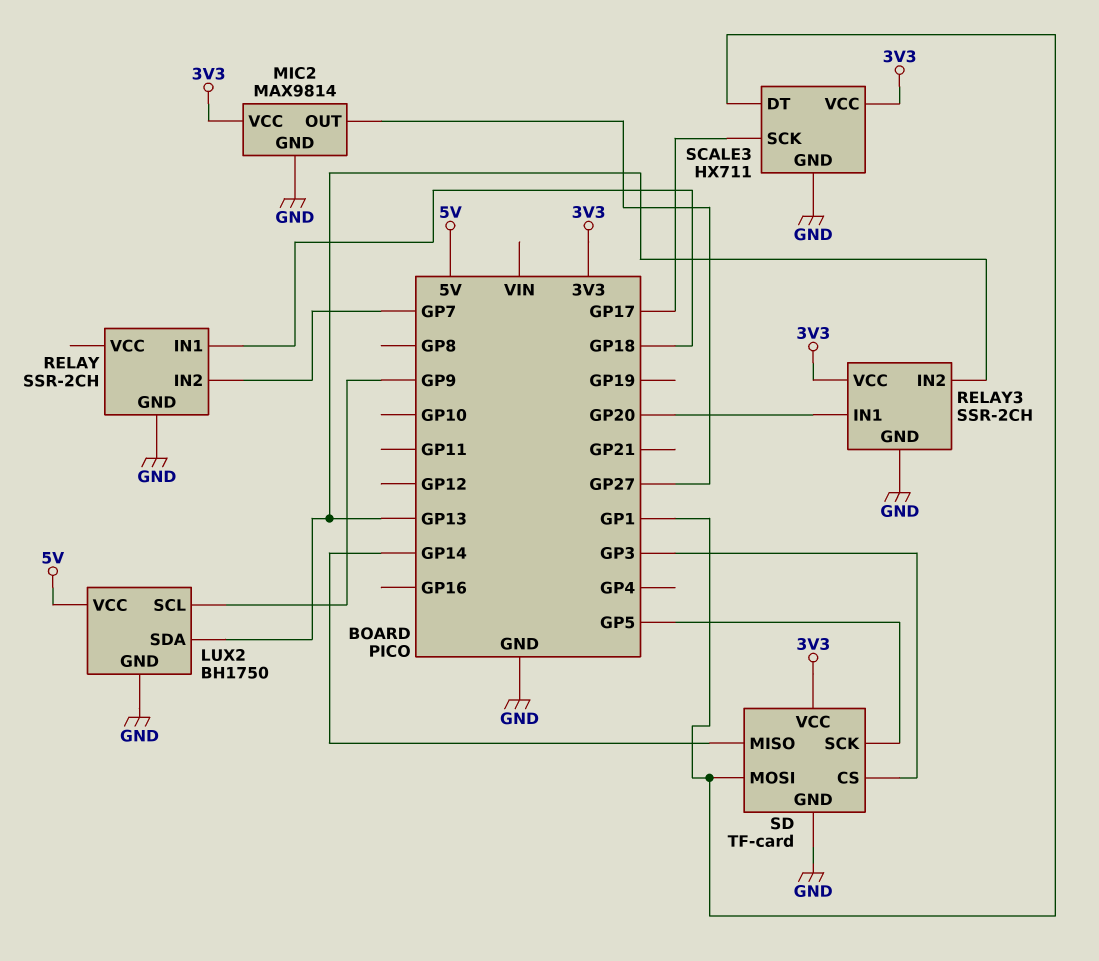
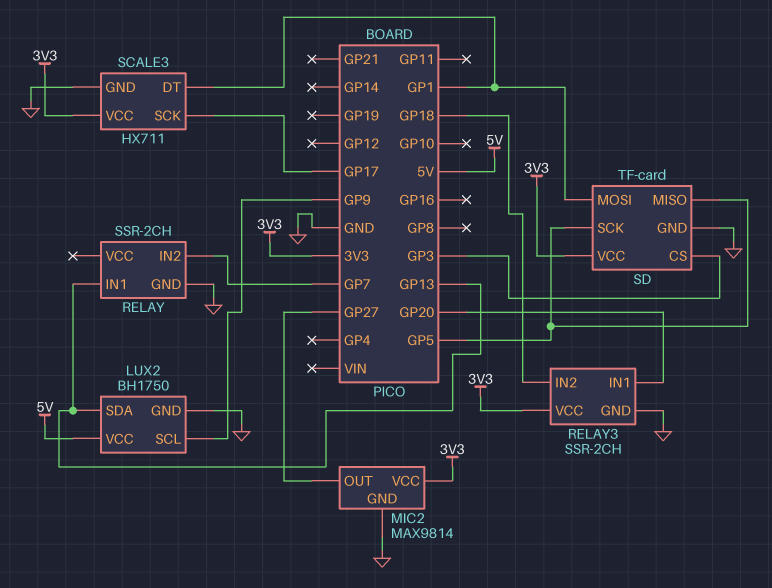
RELAY pin IN1: GP18 -> GP13
RELAY3 pin IN2: GP13 -> GP18
SD pin MISO: GP14 -> GP5

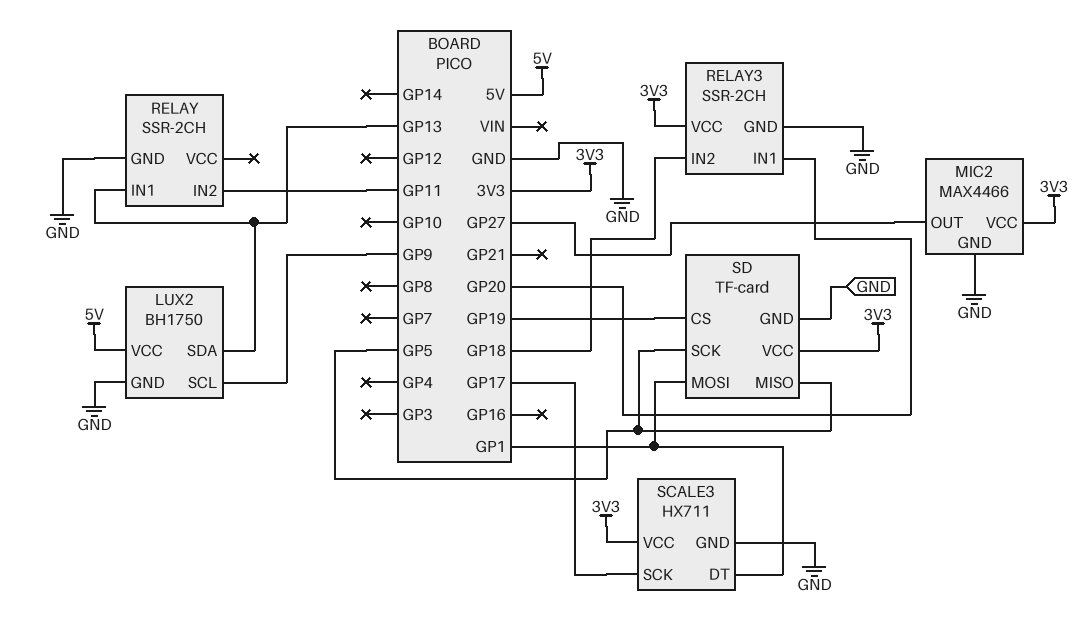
MIC2: MAX9814 -> MAX4466
RELAY pin IN2: GP7 -> GP11
SD pin CS: GP3 -> GP19

